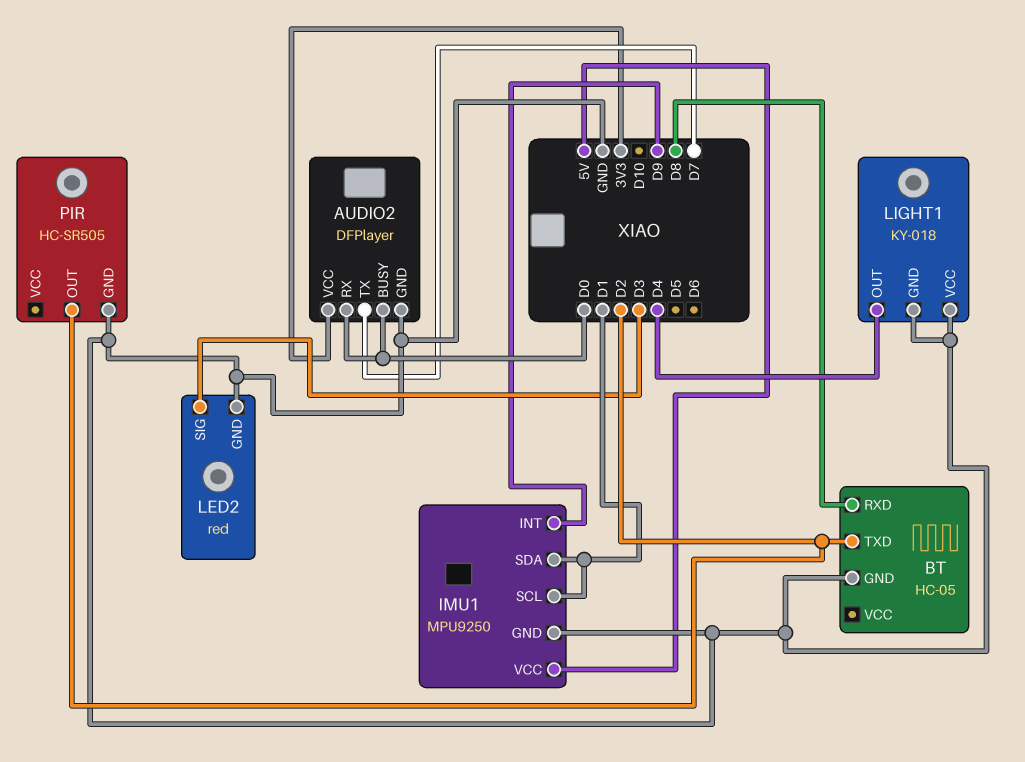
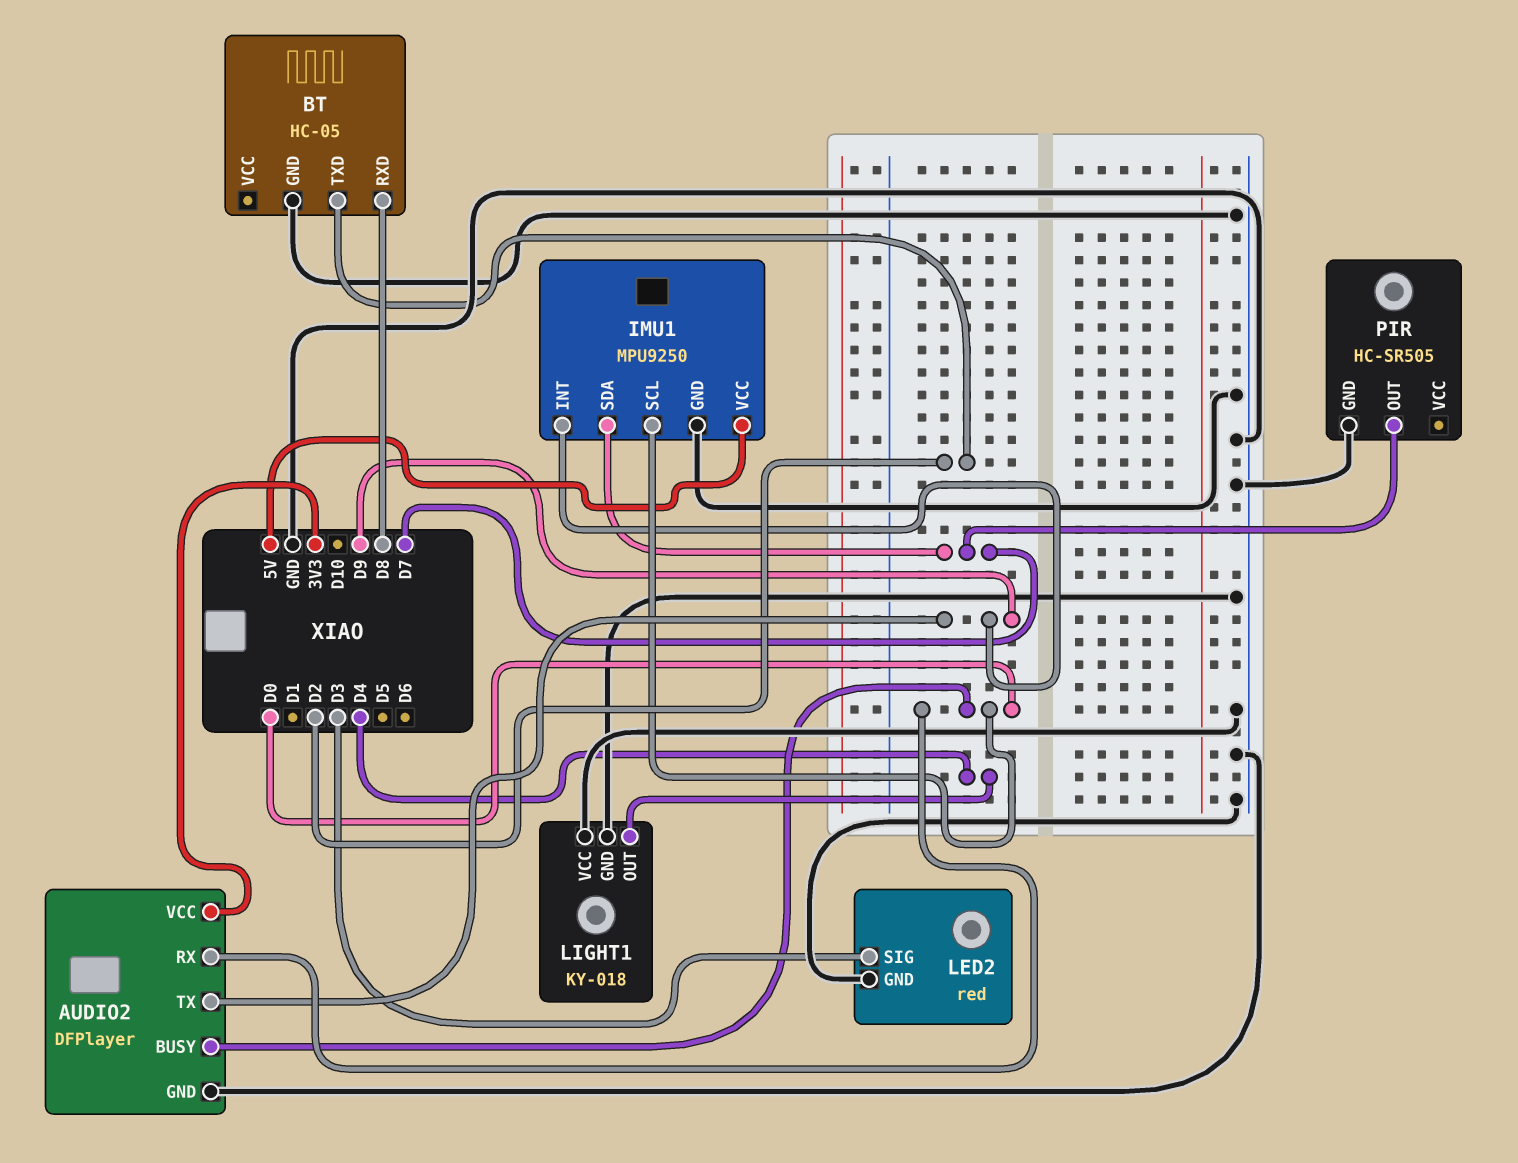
AUDIO2 pin TX: D7 -> D9
IMU1 pin SCL: D1 -> D0
IMU1 pin SDA: D1 -> D7
PIR pin OUT: D2 -> D7

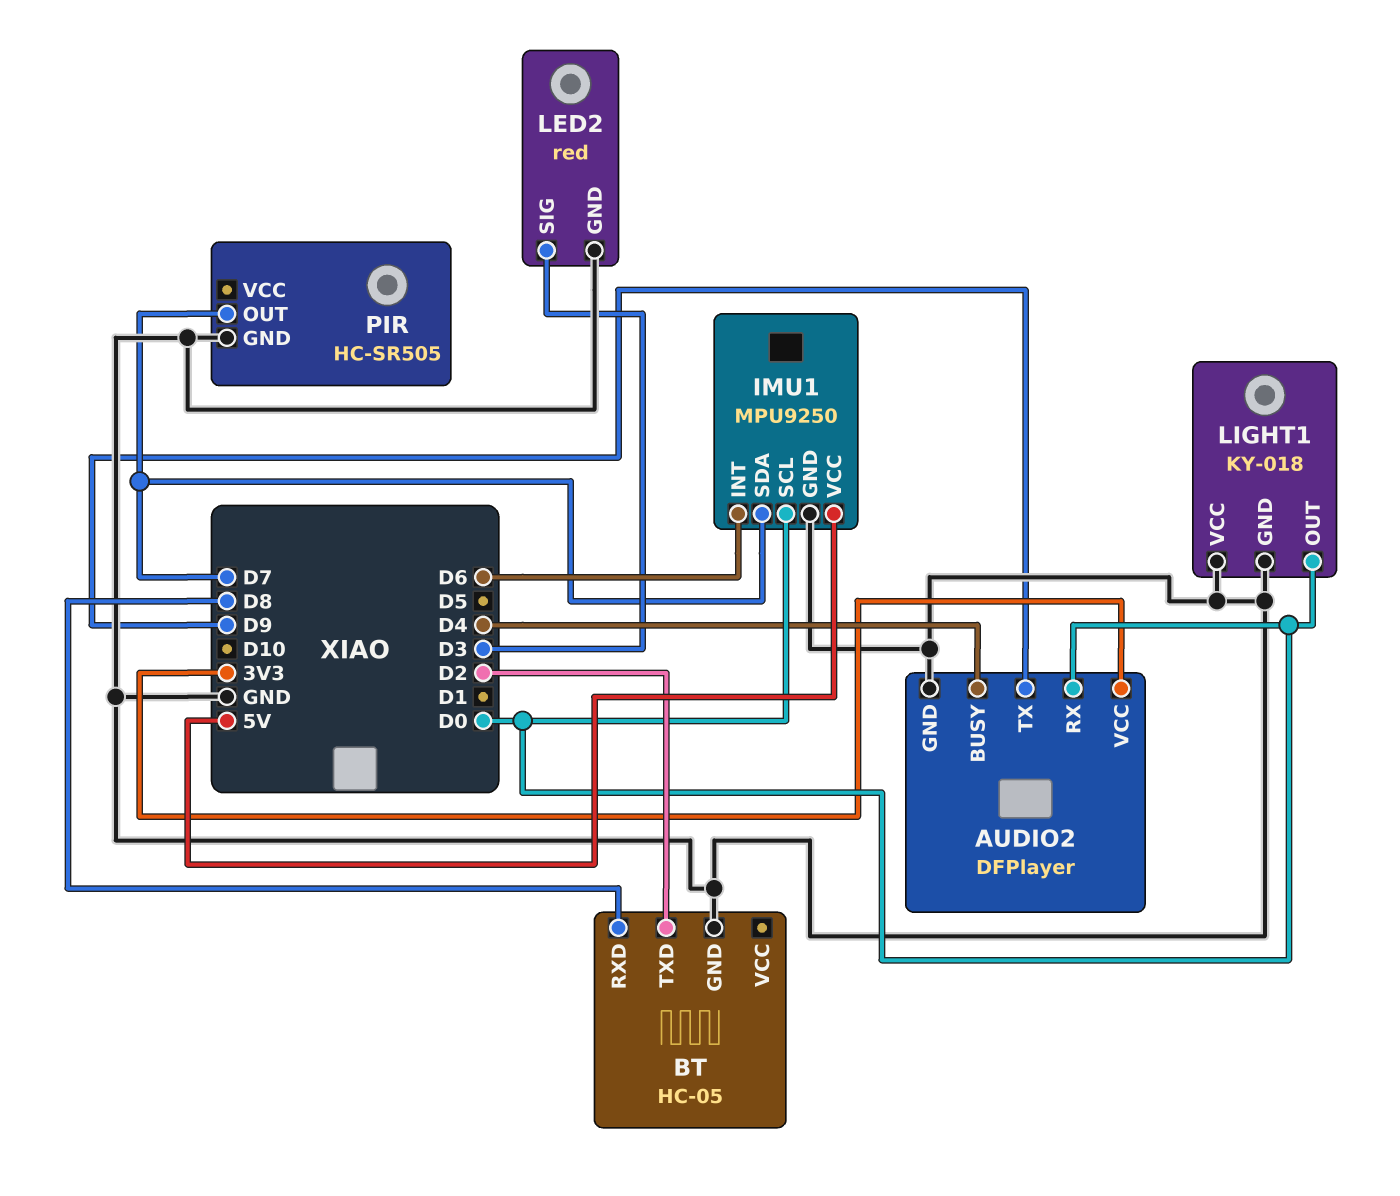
AUDIO2 pin BUSY: D0 -> D4
IMU1 pin INT: D9 -> D6
LIGHT1 pin OUT: D4 -> D0

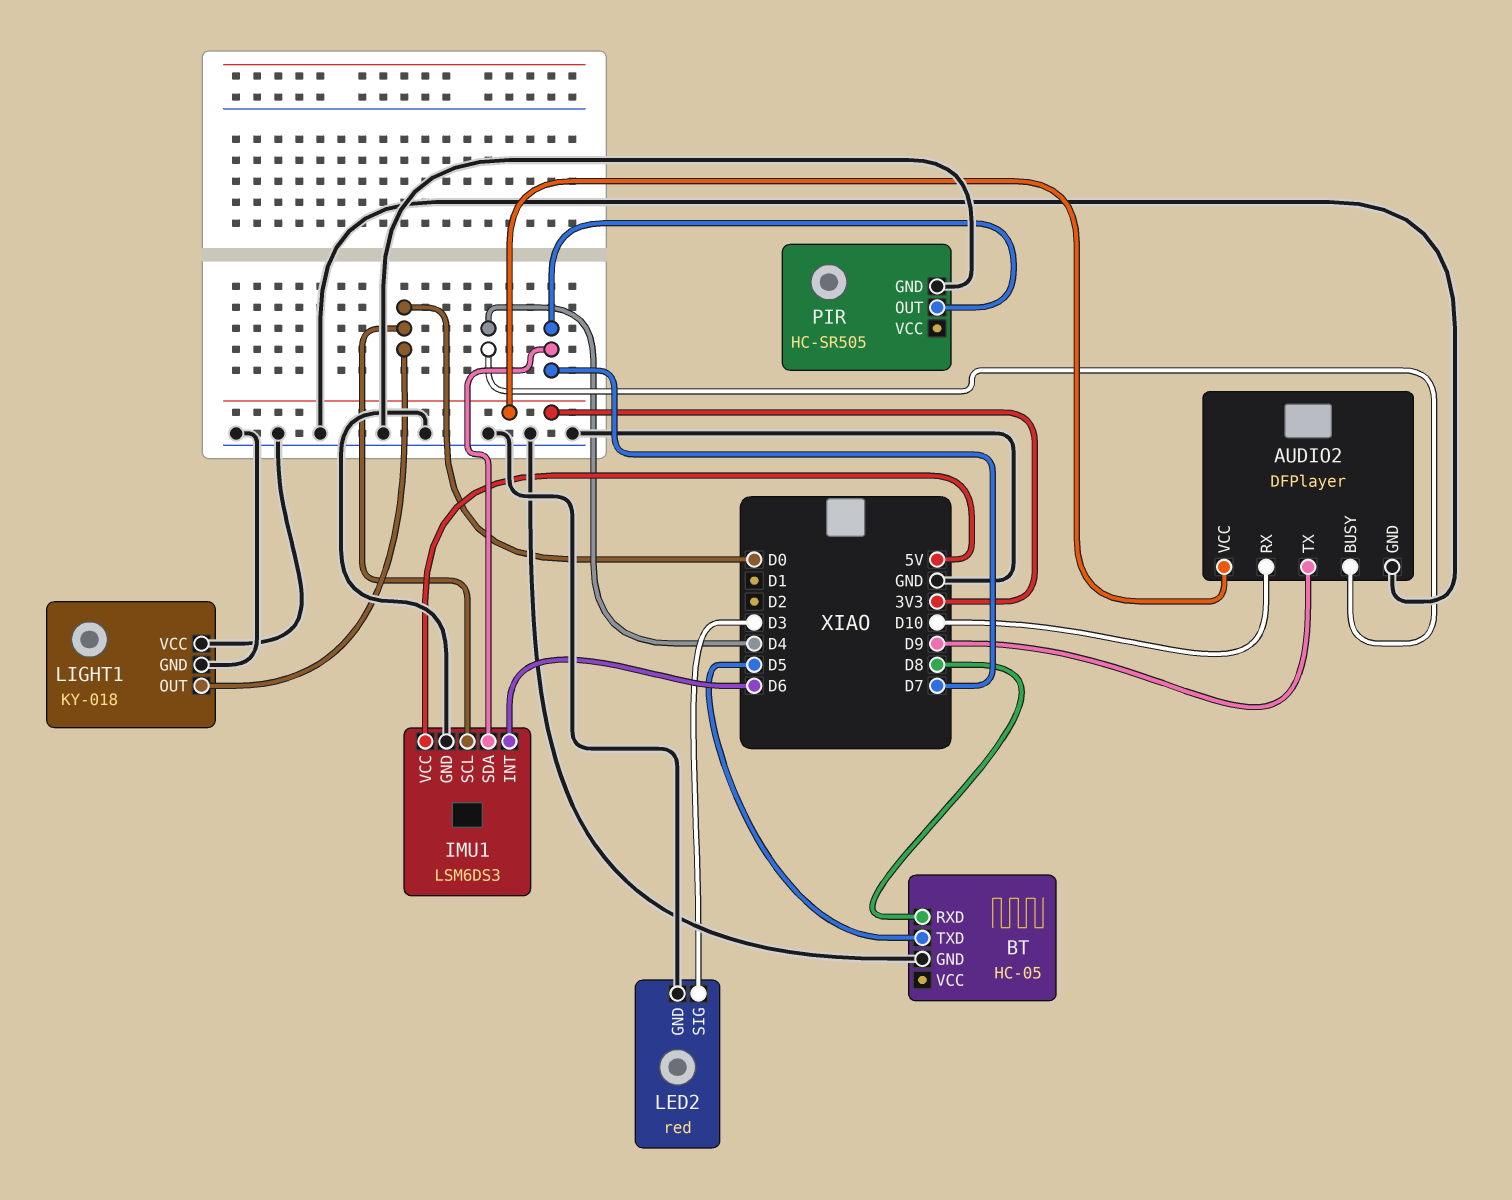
AUDIO2 pin RX: D0 -> D10
BT pin TXD: D2 -> D5
IMU1: MPU9250 -> LSM6DS3

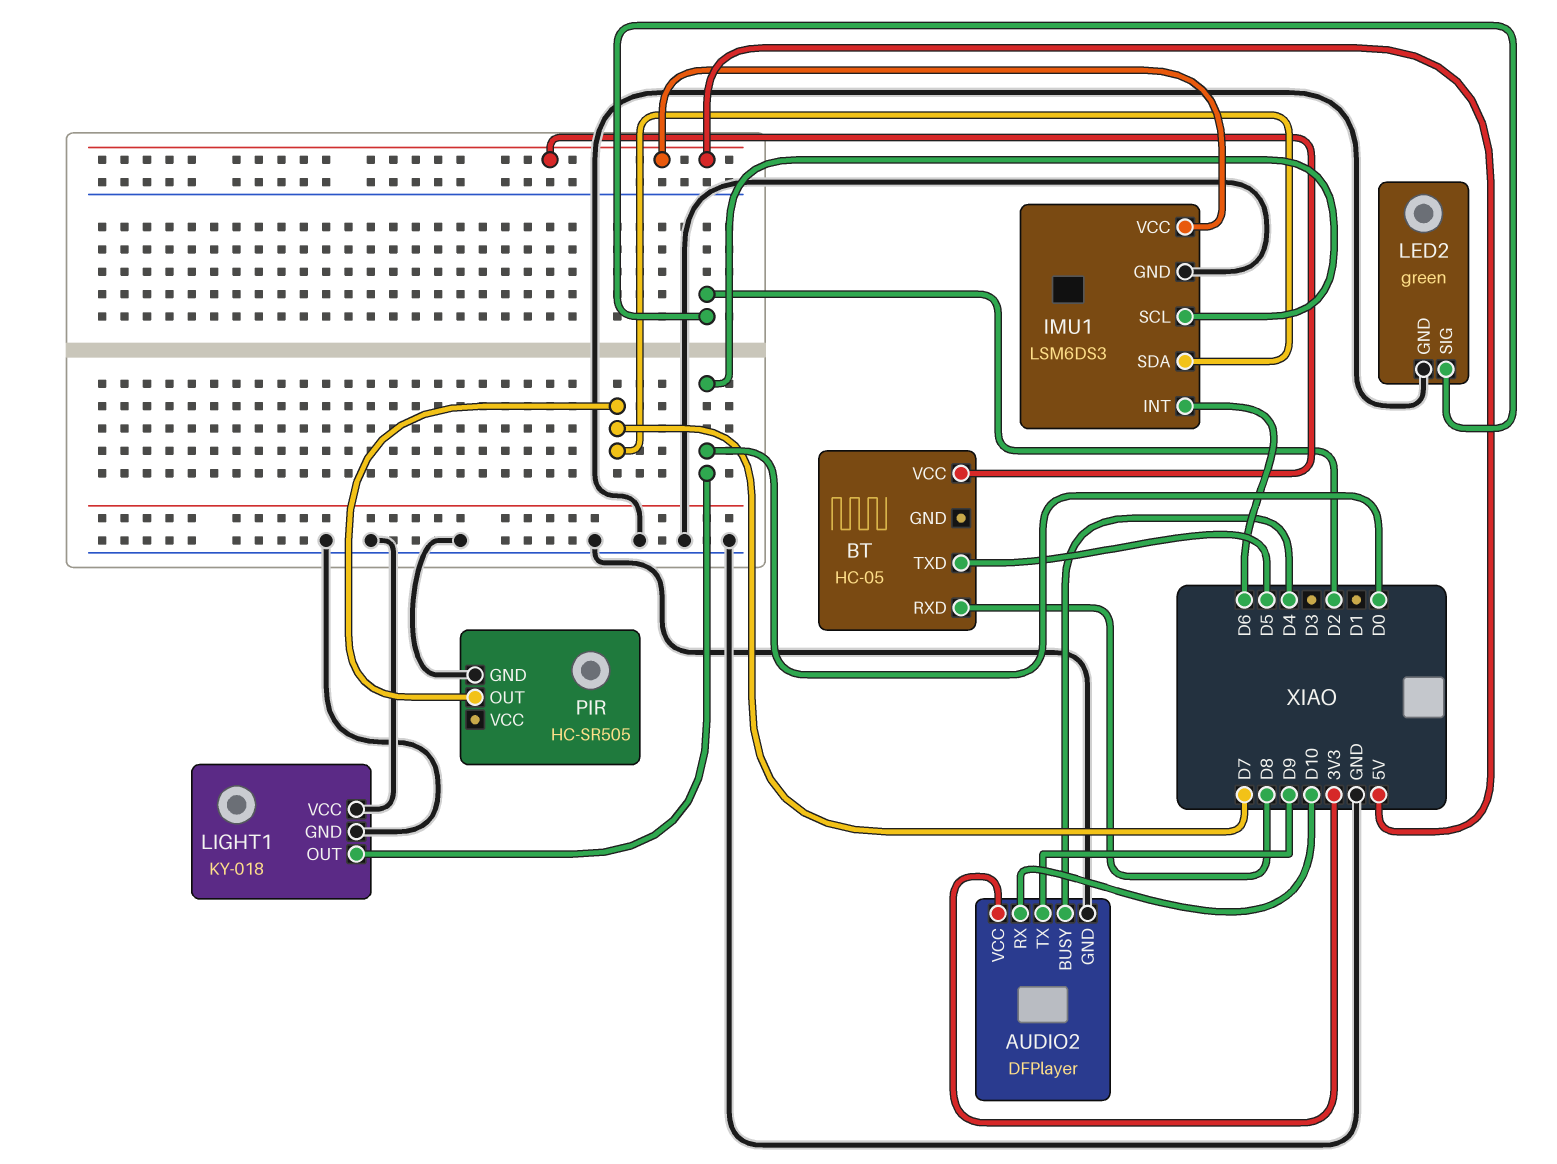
BT pin GND: GND -> none
BT pin VCC: none -> 5V
LED2: red -> green
LED2 pin SIG: D3 -> D2

